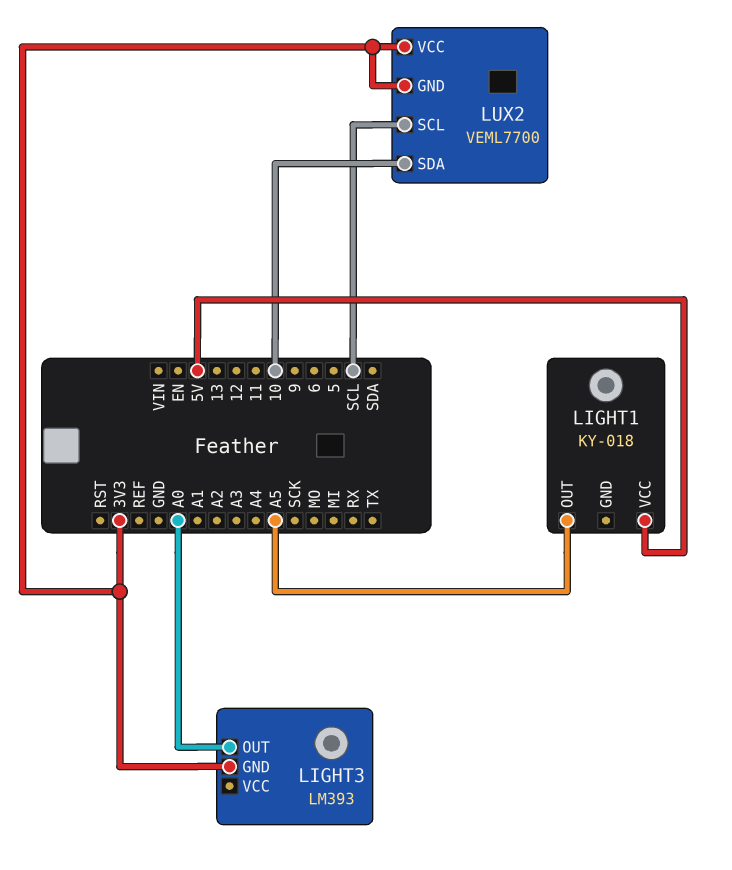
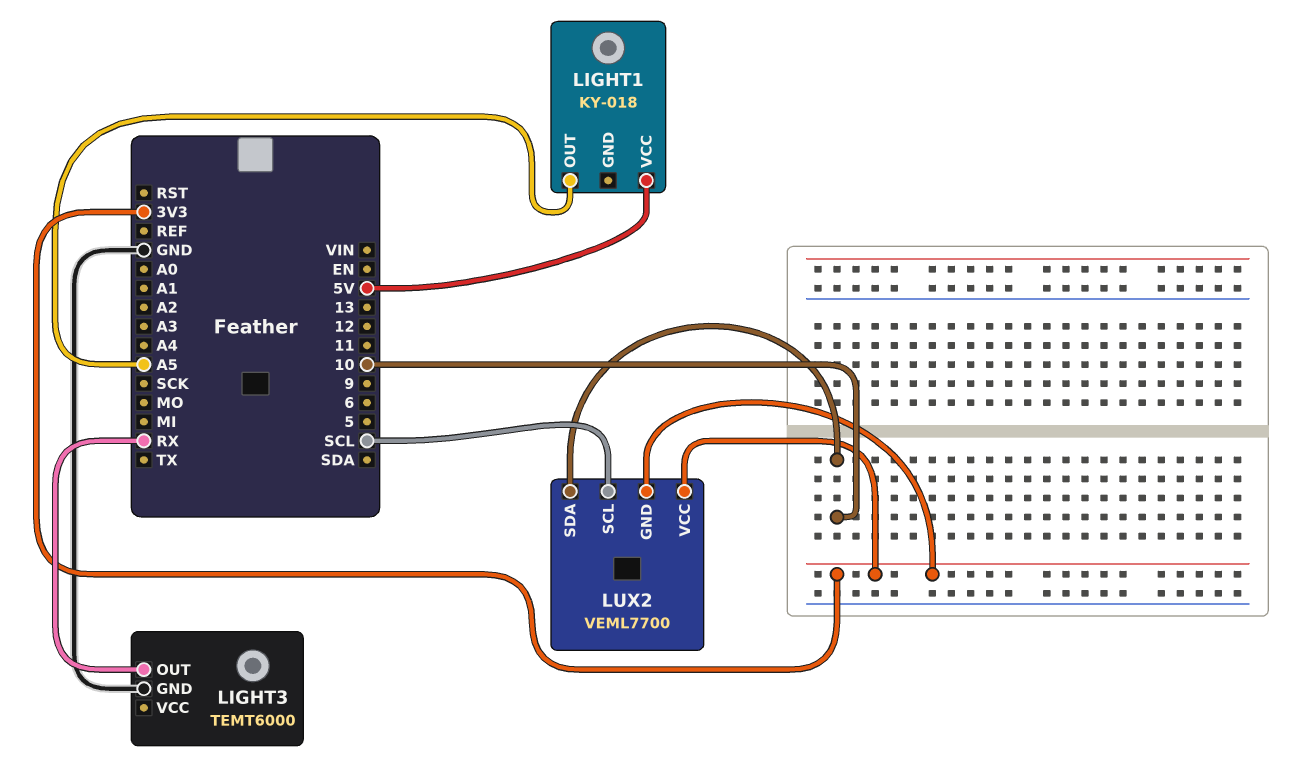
LIGHT3: LM393 -> TEMT6000
LIGHT3 pin GND: 3V3 -> GND
LIGHT3 pin OUT: A0 -> RX

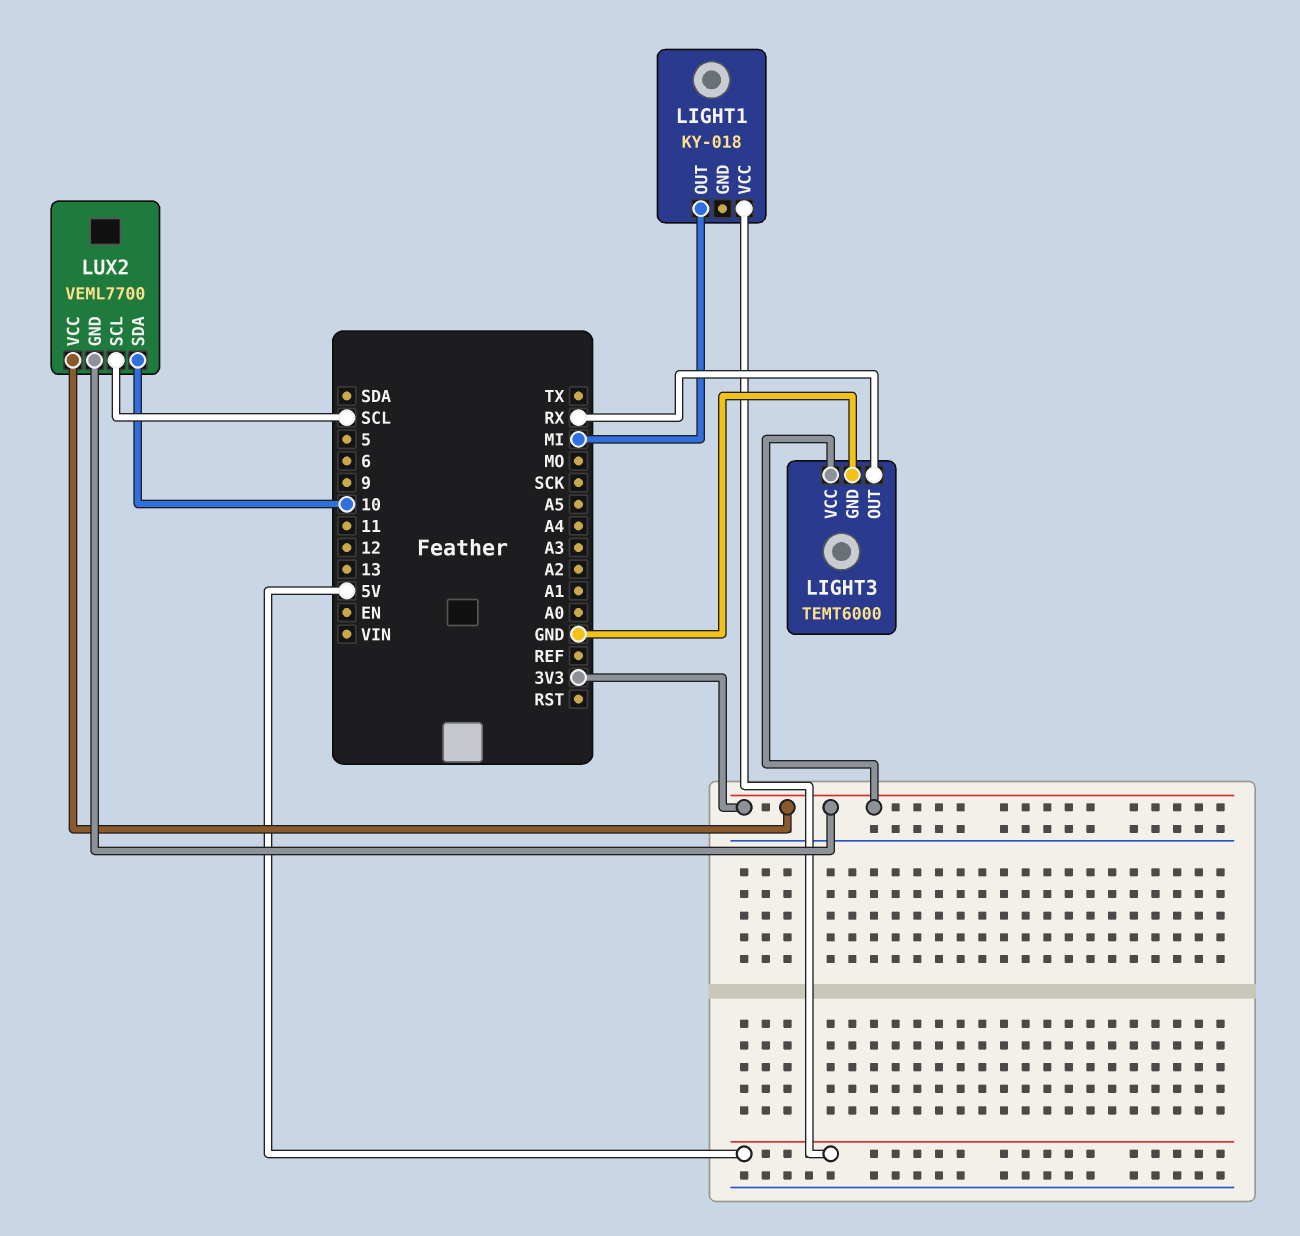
LIGHT1 pin OUT: A5 -> MI
LIGHT3 pin VCC: none -> 3V3

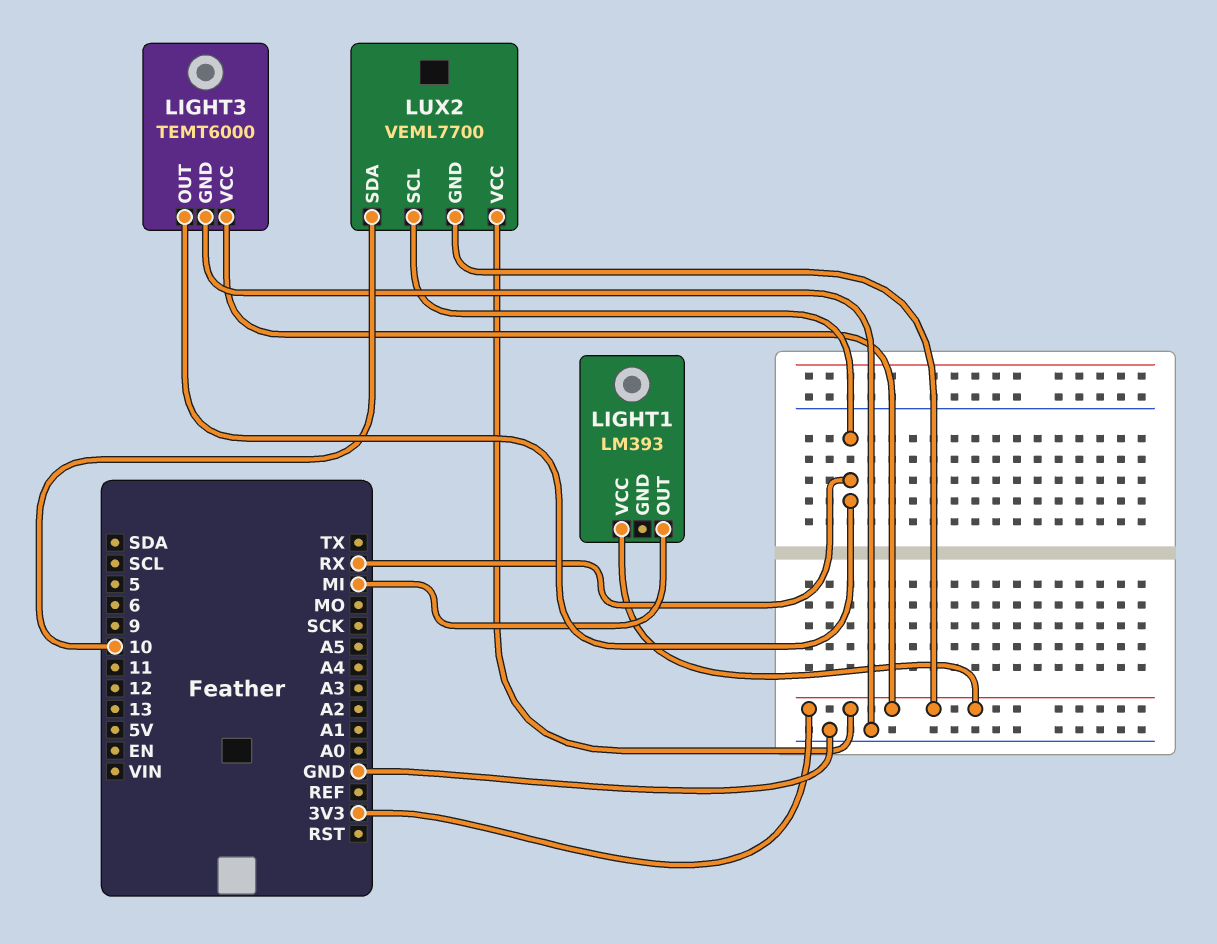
LIGHT1: KY-018 -> LM393
LIGHT1 pin VCC: 5V -> 3V3
LUX2 pin SCL: SCL -> RX

